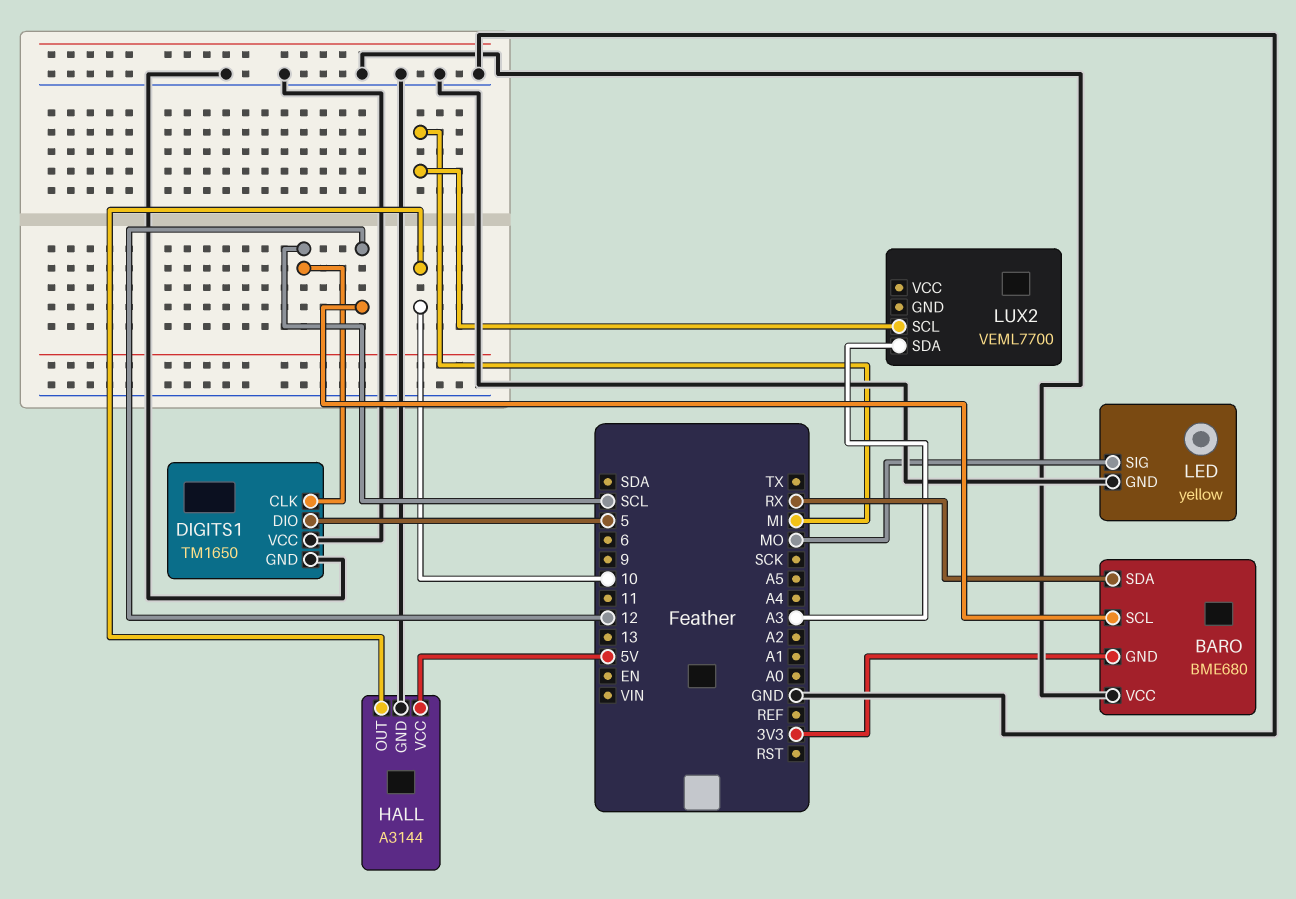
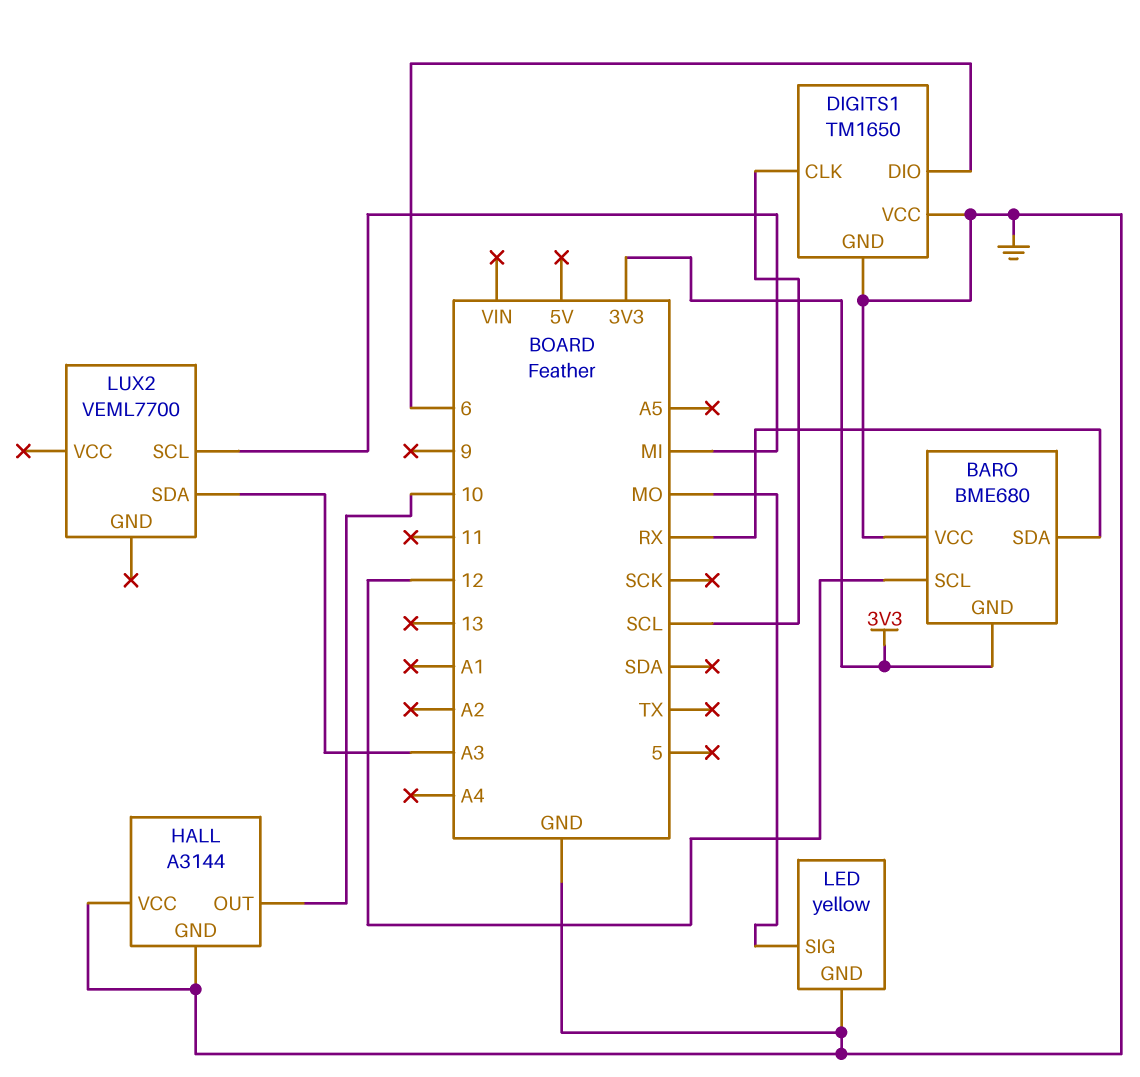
DIGITS1 pin DIO: 5 -> 6
HALL pin VCC: 5V -> GND

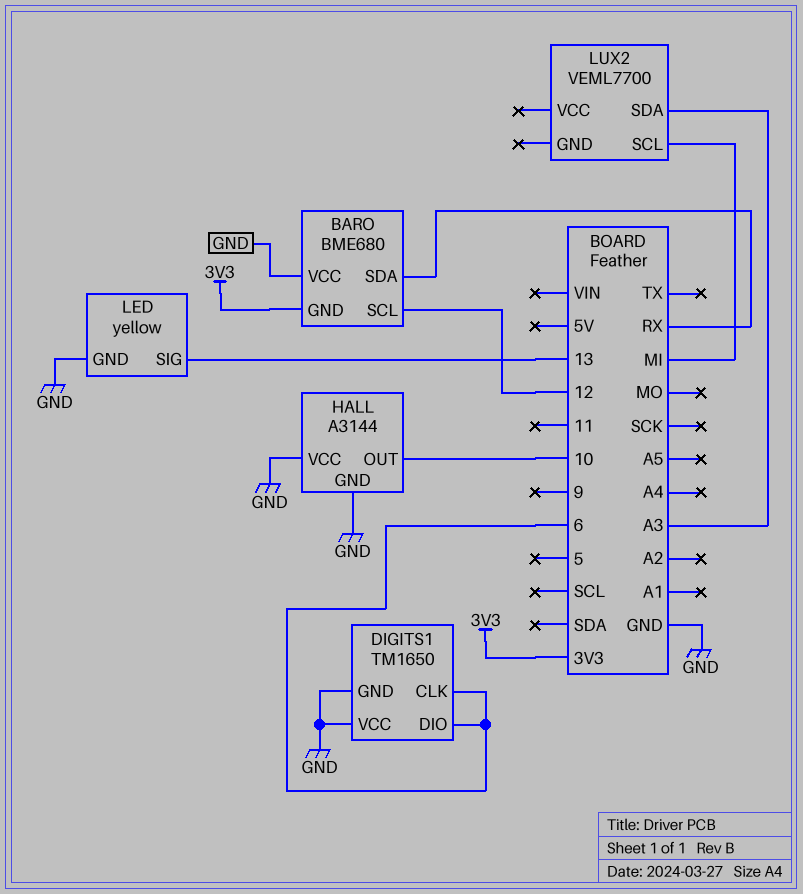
DIGITS1 pin CLK: SCL -> 6
LED pin SIG: MO -> 13

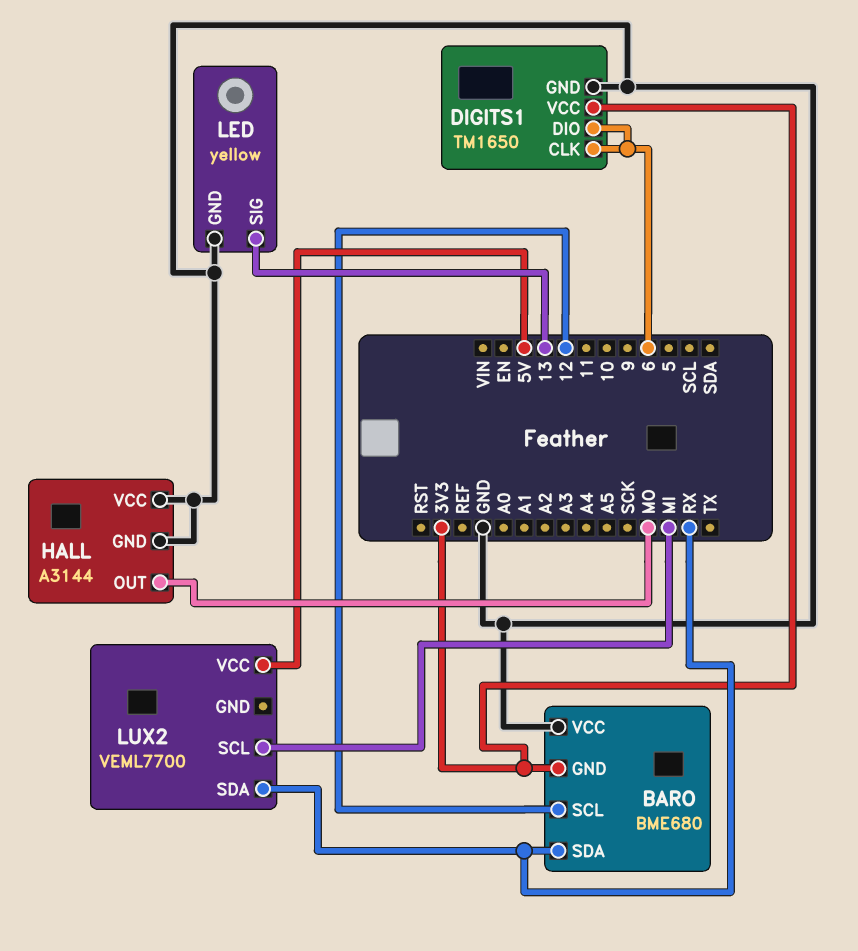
DIGITS1 pin VCC: GND -> 3V3
HALL pin OUT: 10 -> MO
LUX2 pin SDA: A3 -> RX
LUX2 pin VCC: none -> 5V

